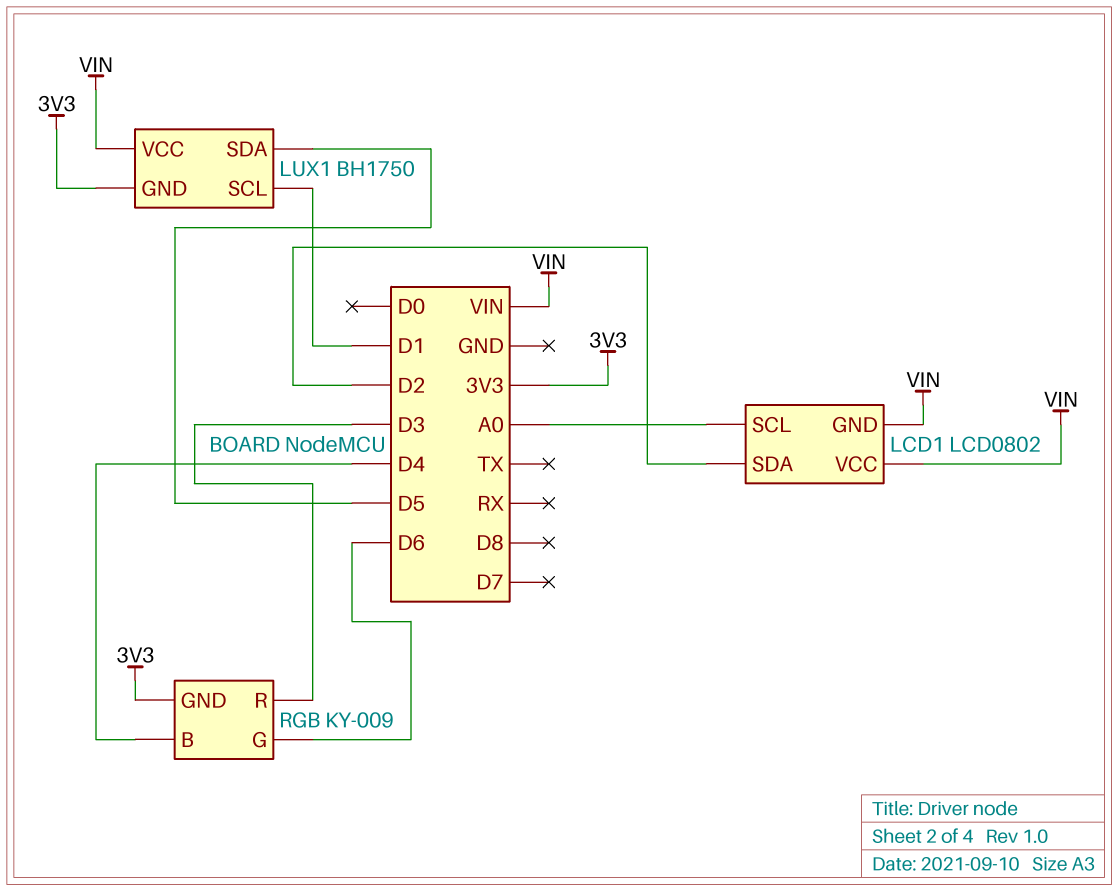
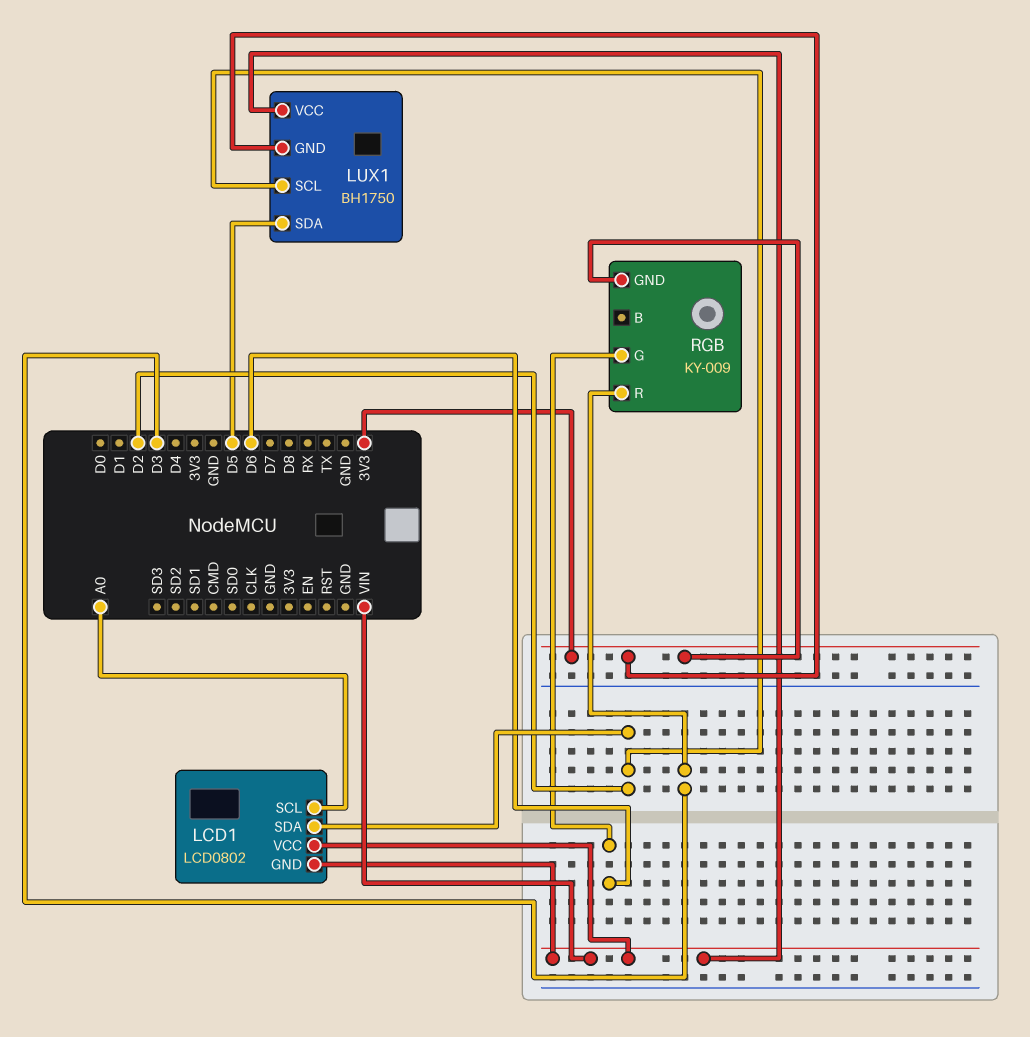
LUX1 pin SCL: D1 -> D2
RGB pin B: D4 -> none

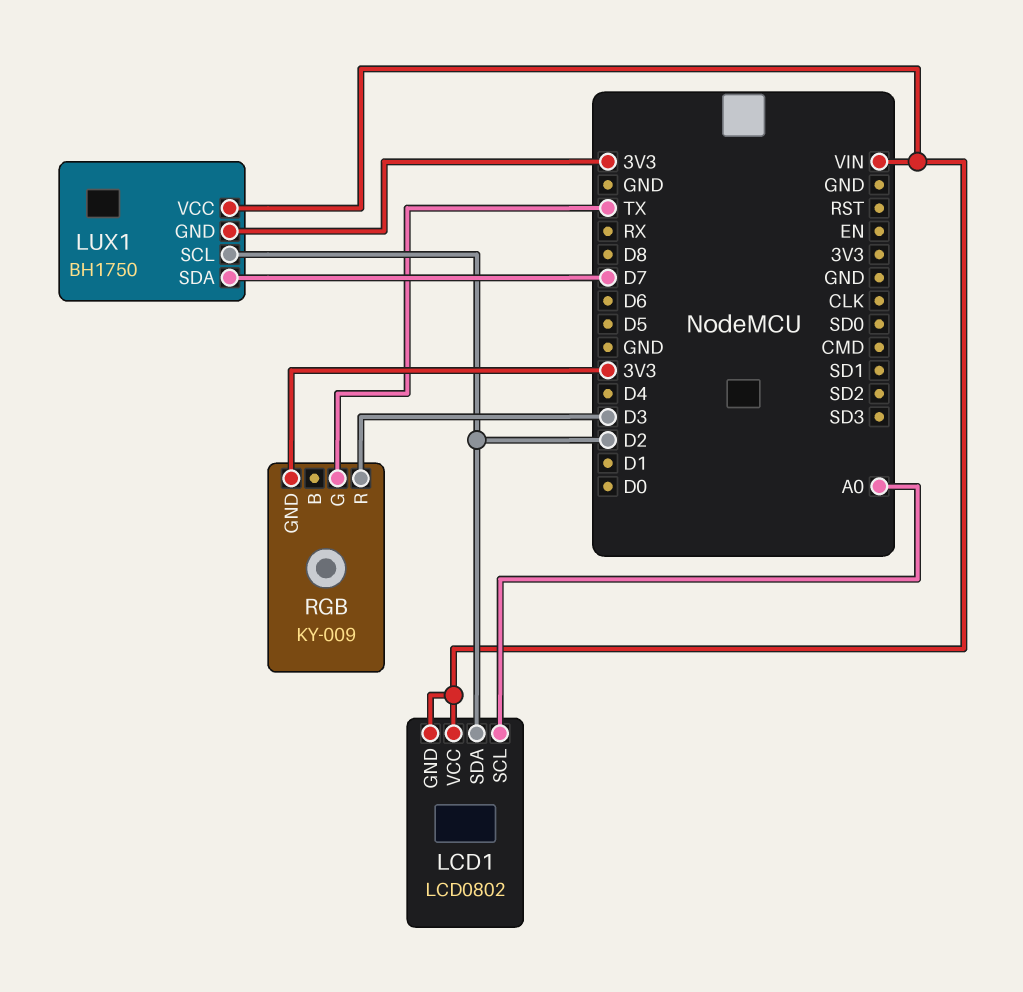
LUX1 pin SDA: D5 -> D7
RGB pin G: D6 -> TX

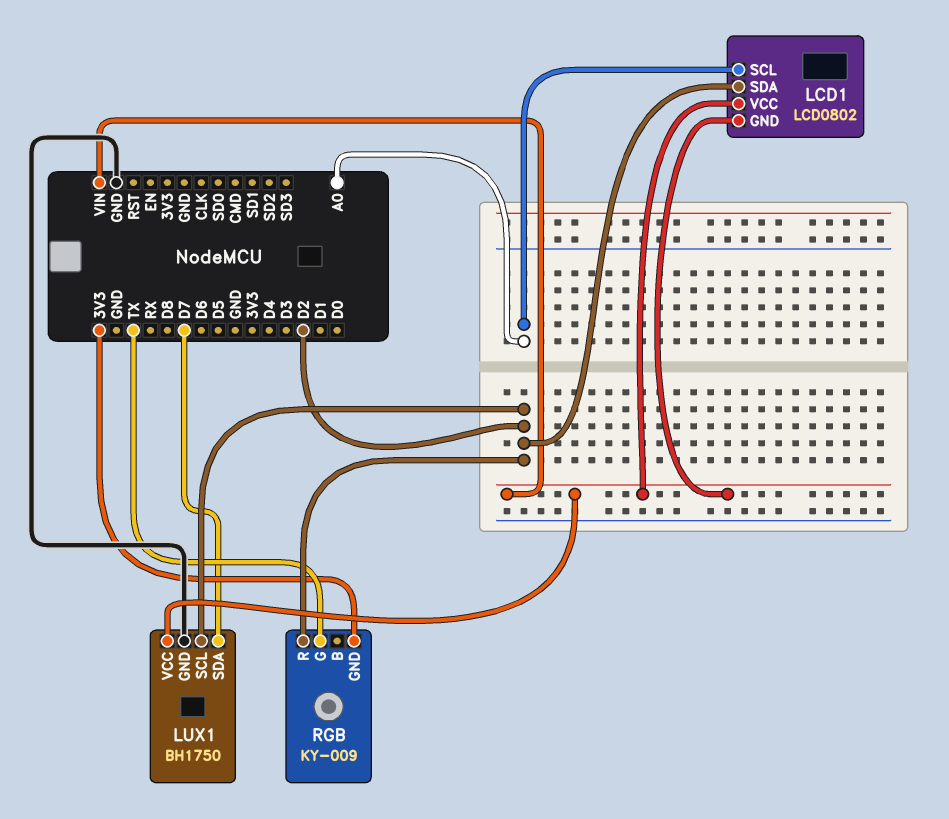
LUX1 pin GND: 3V3 -> GND
RGB pin R: D3 -> D2

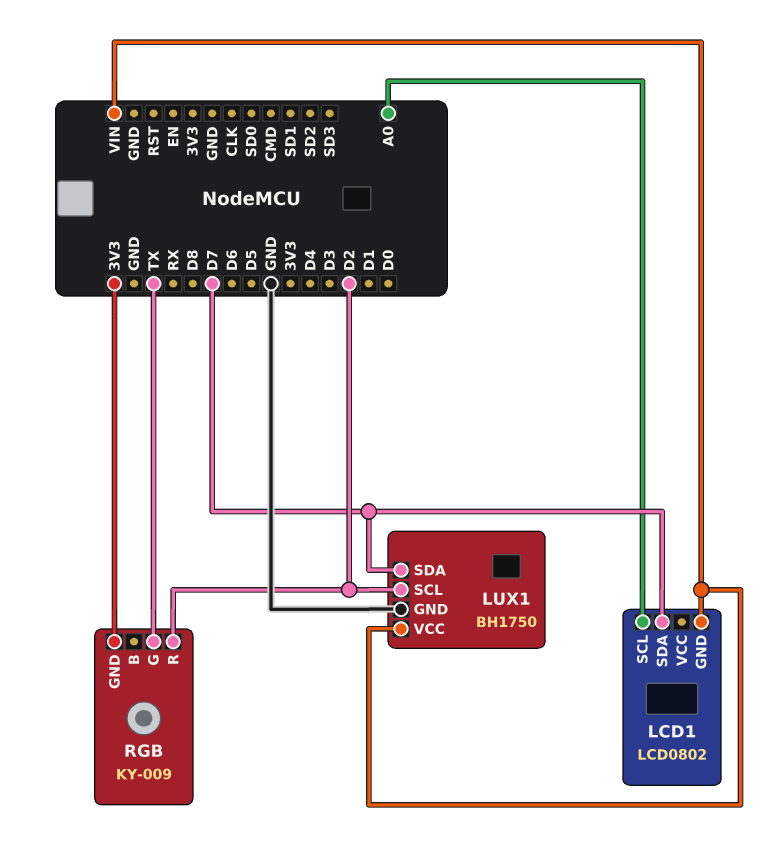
LCD1 pin SDA: D2 -> D7
LCD1 pin VCC: VIN -> none

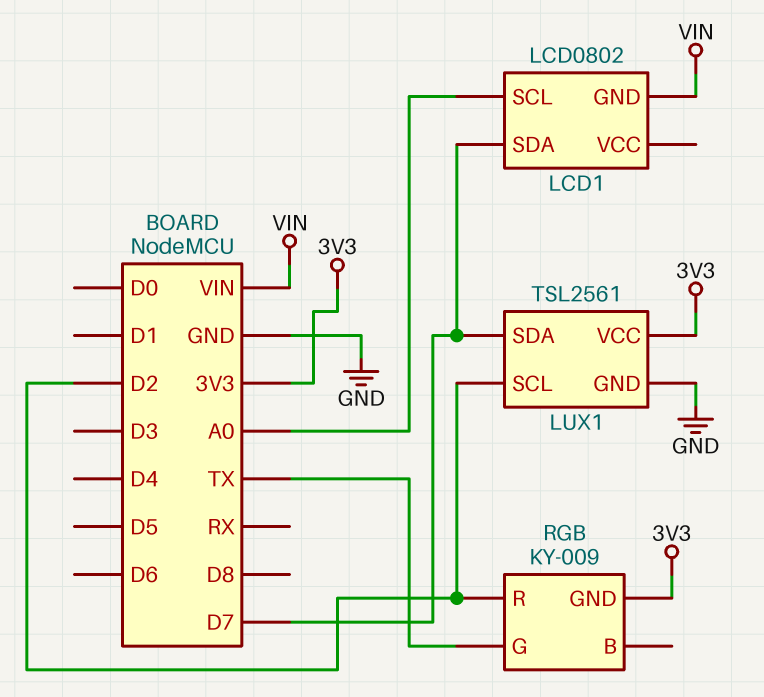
LUX1: BH1750 -> TSL2561
LUX1 pin VCC: VIN -> 3V3

